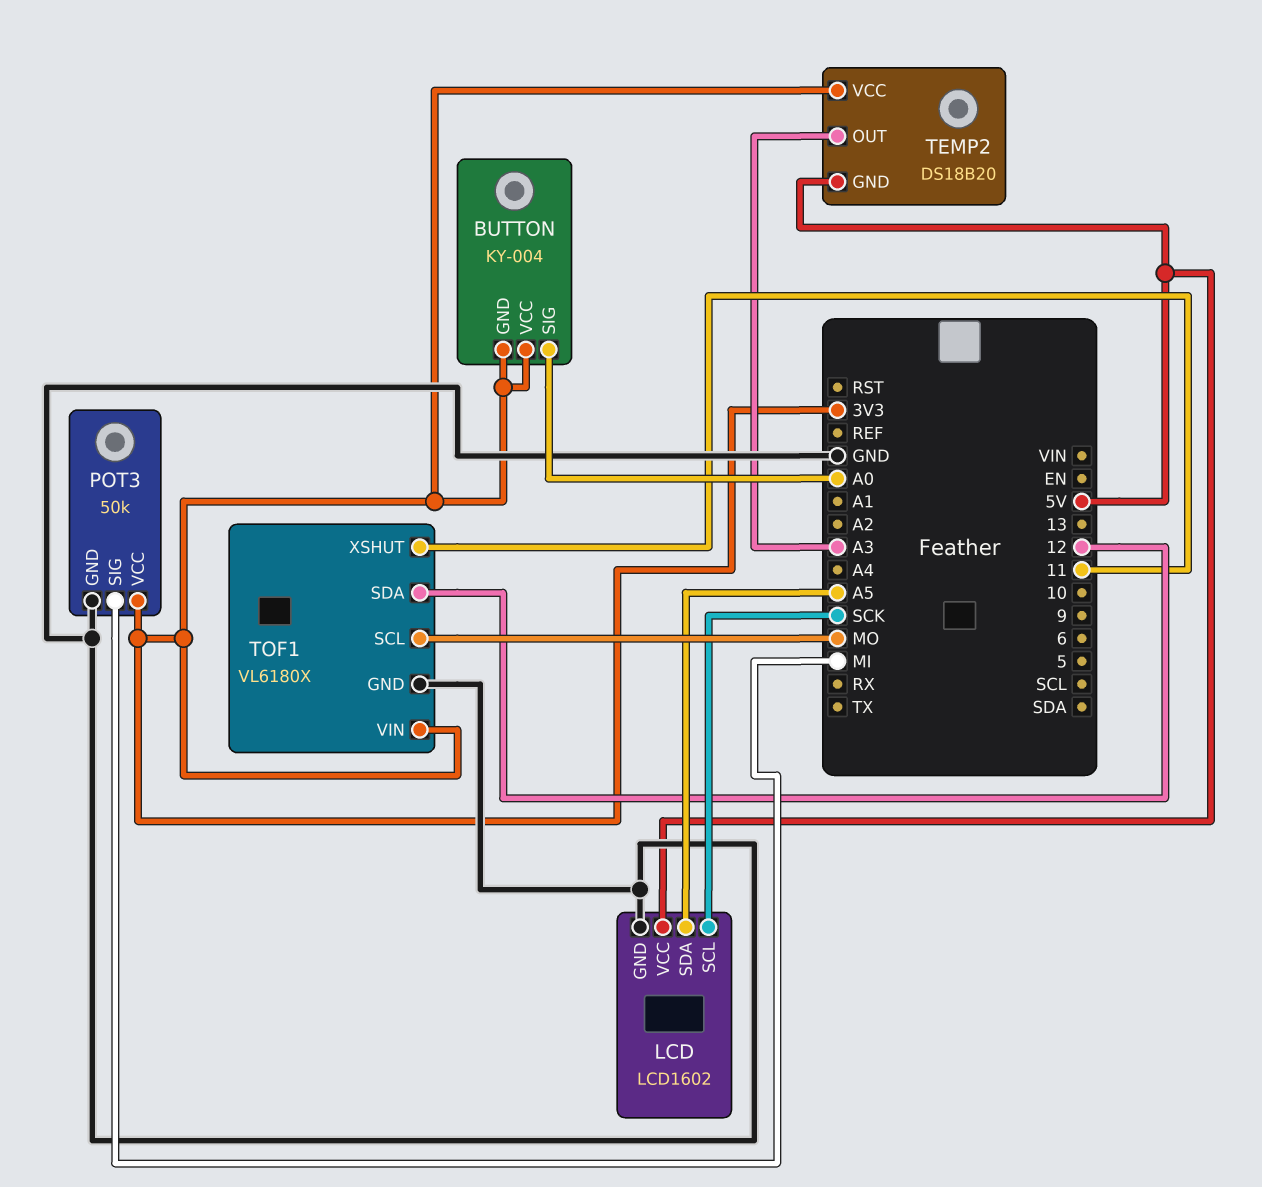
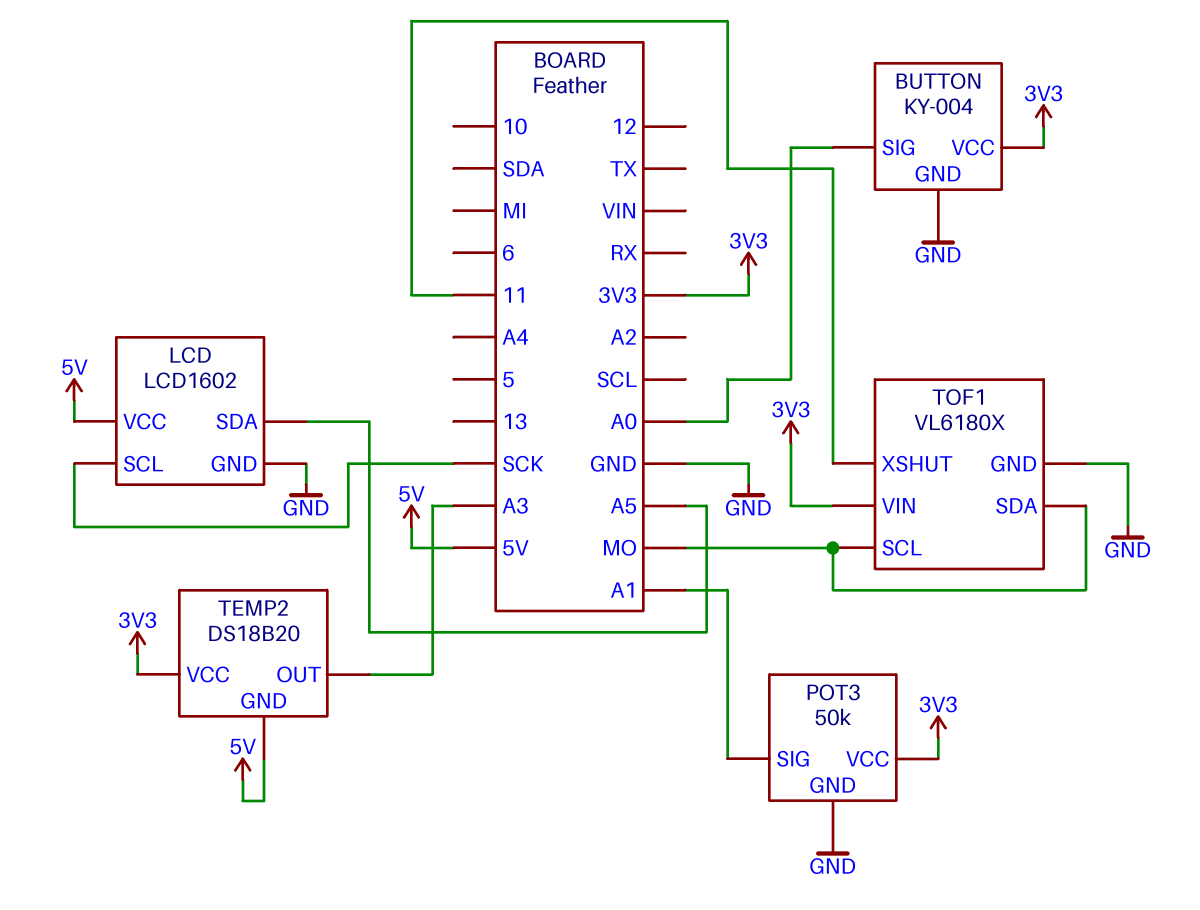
BUTTON pin GND: 3V3 -> GND
POT3 pin SIG: MI -> A1
TOF1 pin SDA: 12 -> MO

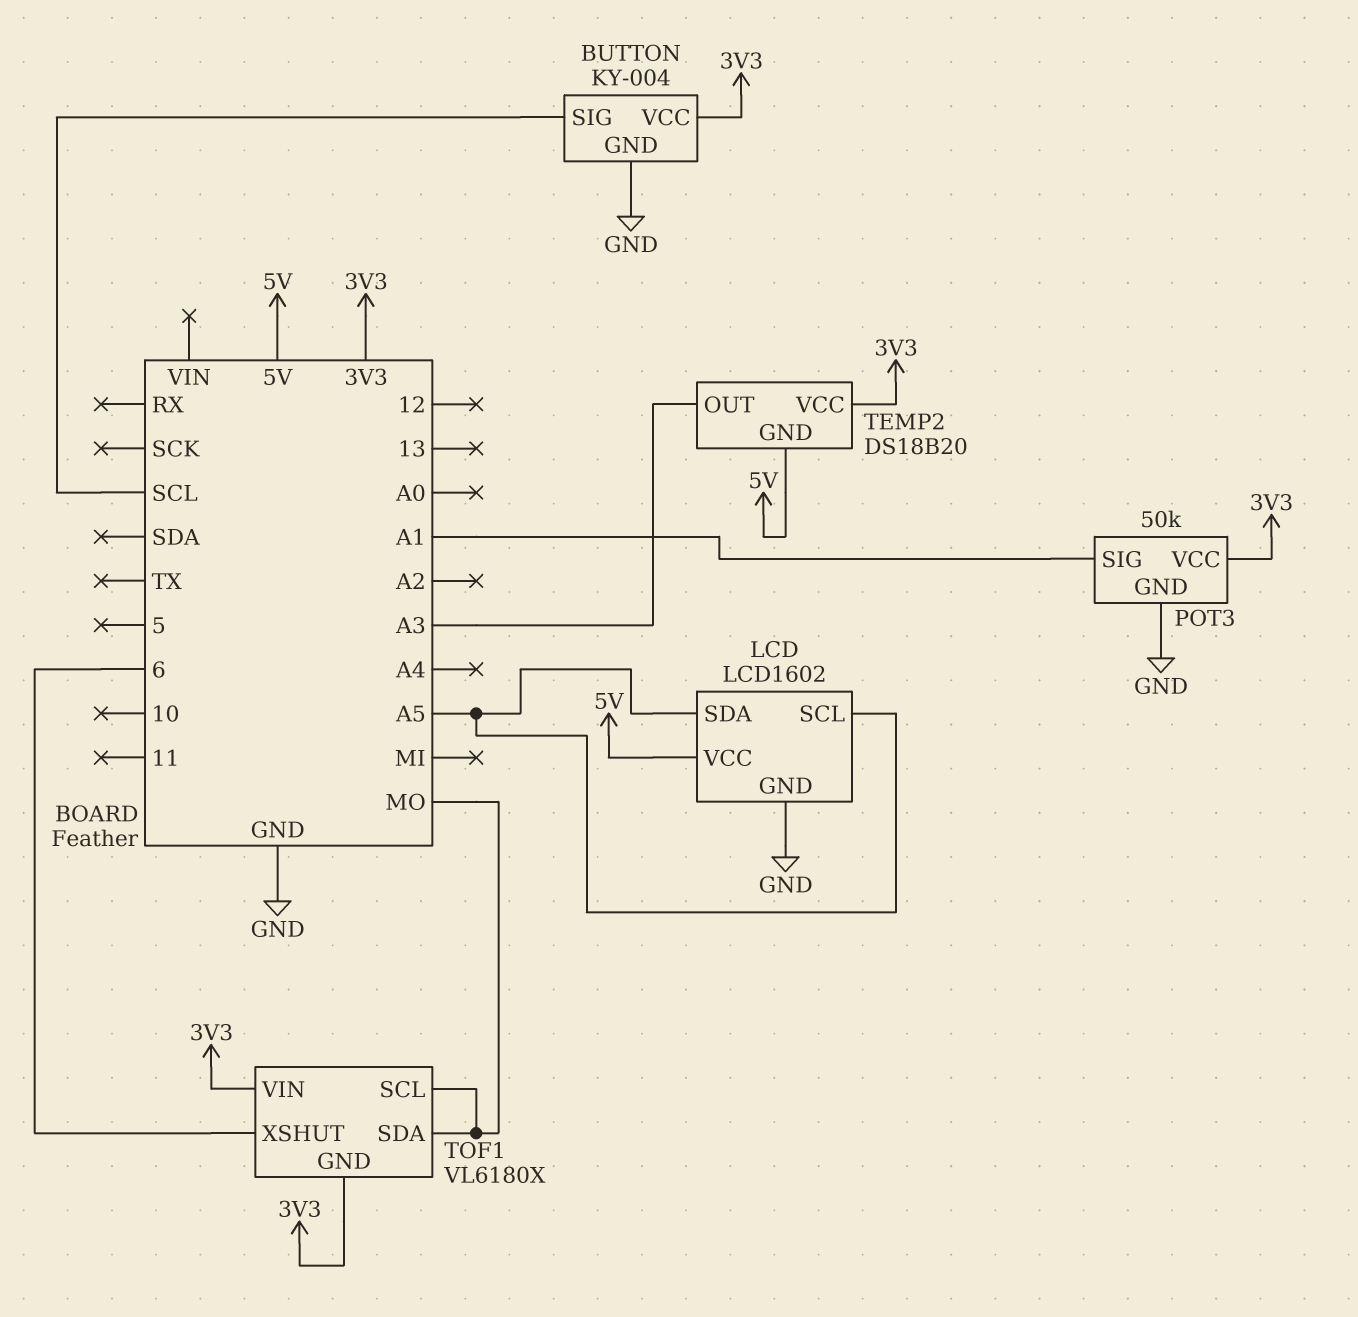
BUTTON pin SIG: A0 -> SCL
LCD pin SCL: SCK -> A5
TOF1 pin GND: GND -> 3V3
TOF1 pin XSHUT: 11 -> 6

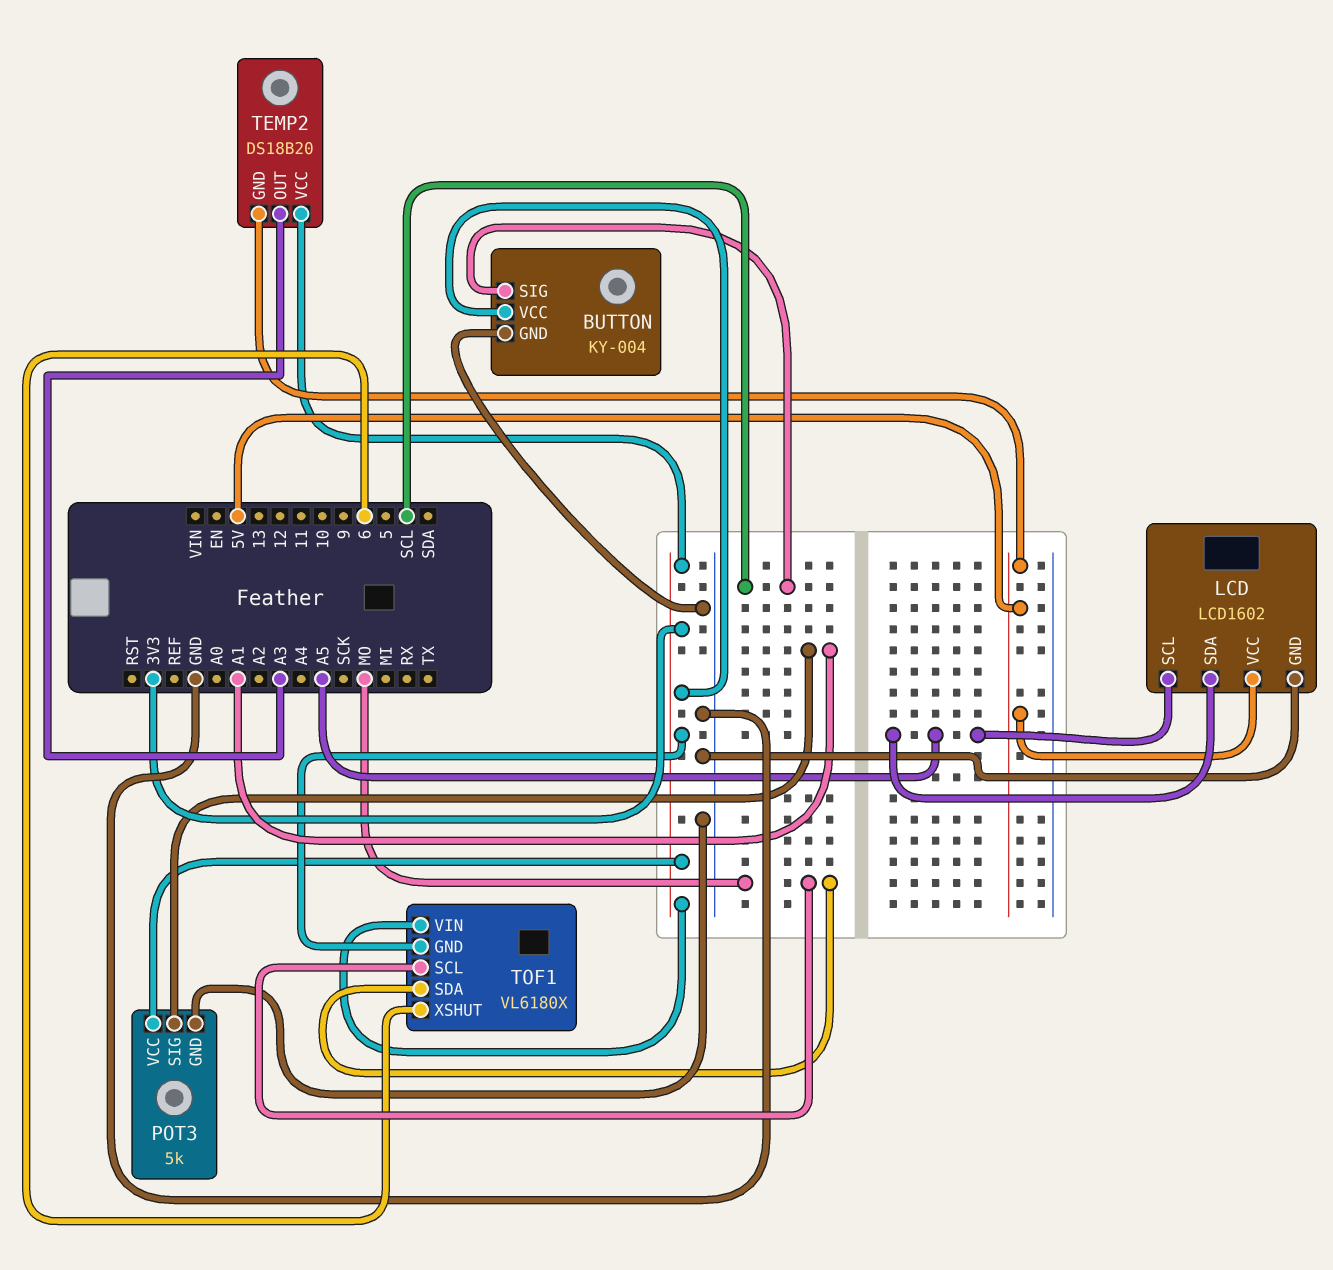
POT3: 50k -> 5k

